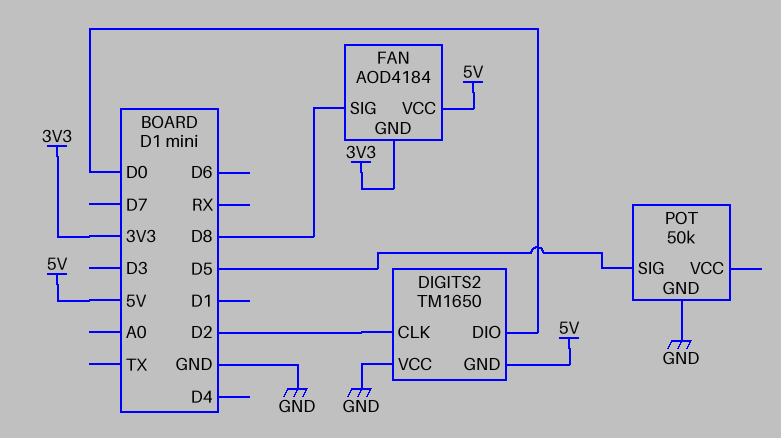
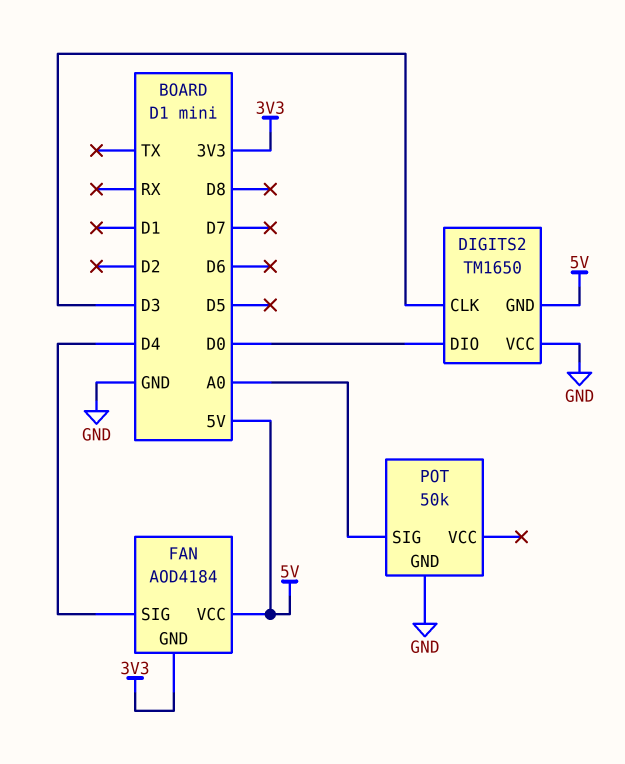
DIGITS2 pin CLK: D2 -> D3
FAN pin SIG: D8 -> D4
POT pin SIG: D5 -> A0

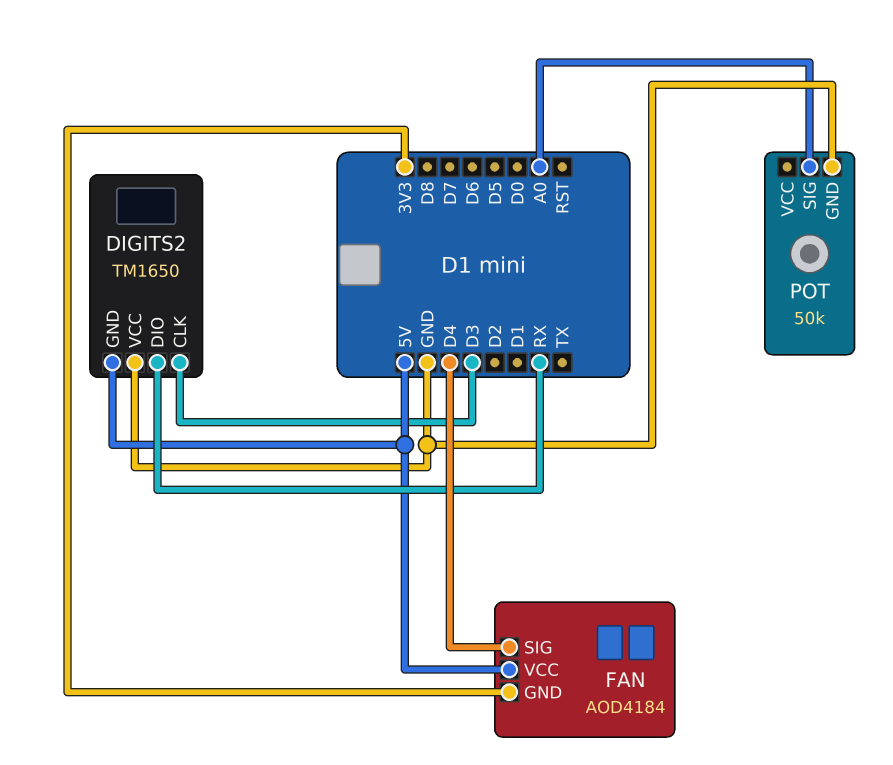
DIGITS2 pin DIO: D0 -> RX

